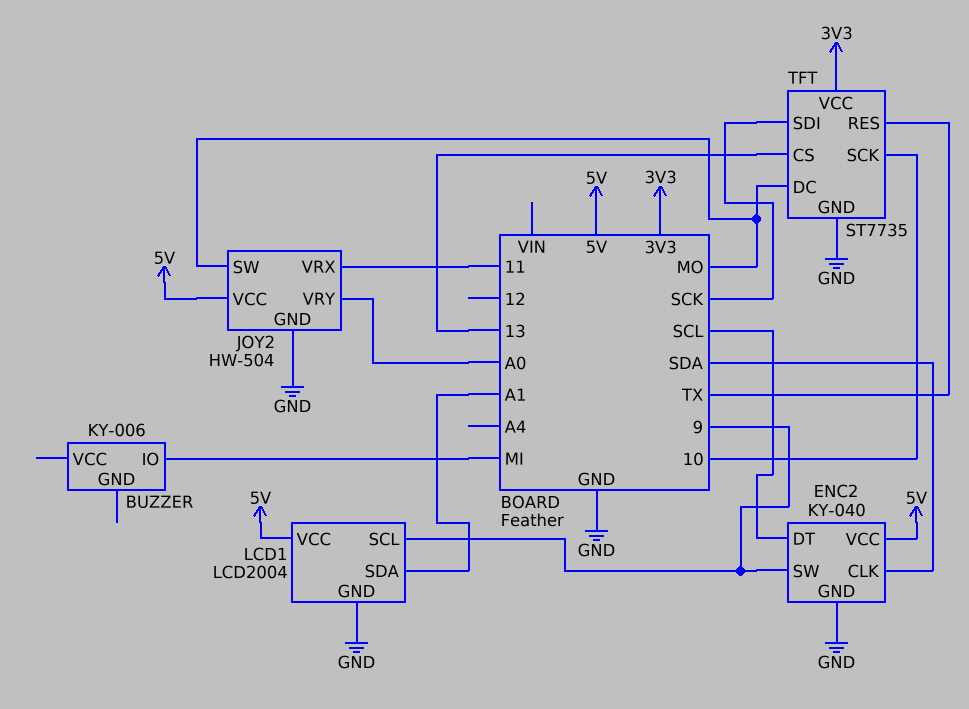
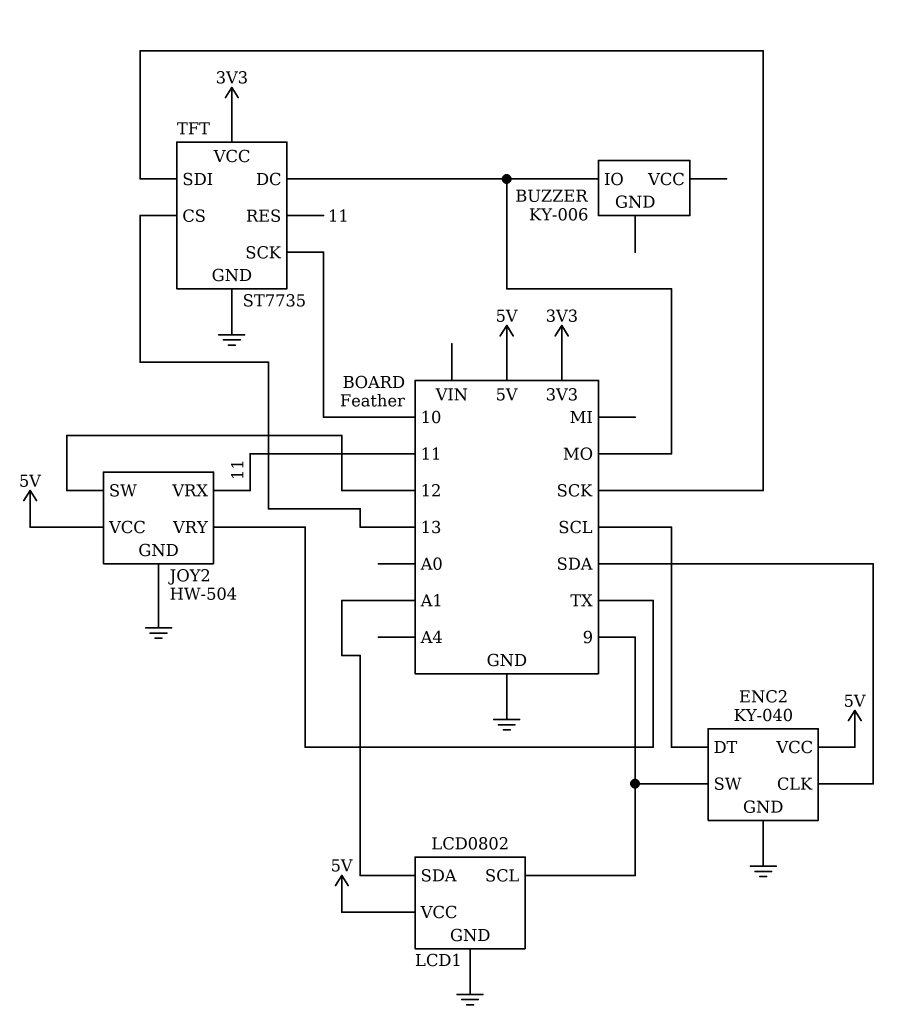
BUZZER pin IO: MI -> MO
JOY2 pin SW: MO -> 12
JOY2 pin VRY: A0 -> TX
LCD1: LCD2004 -> LCD0802
TFT pin RES: TX -> 11

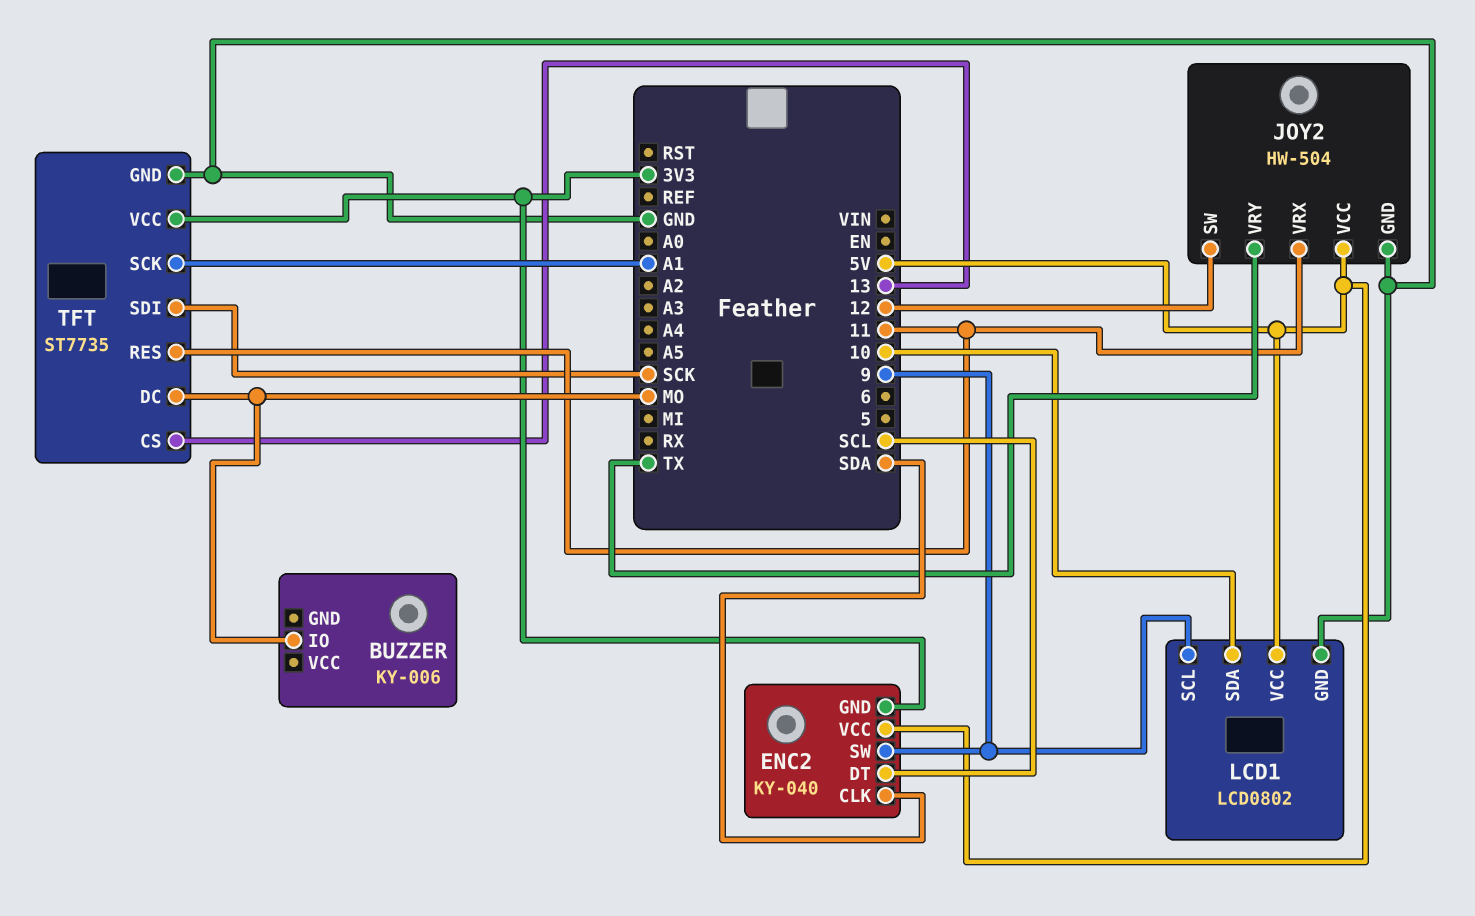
ENC2 pin GND: GND -> 3V3
LCD1 pin SDA: A1 -> 10
TFT pin SCK: 10 -> A1

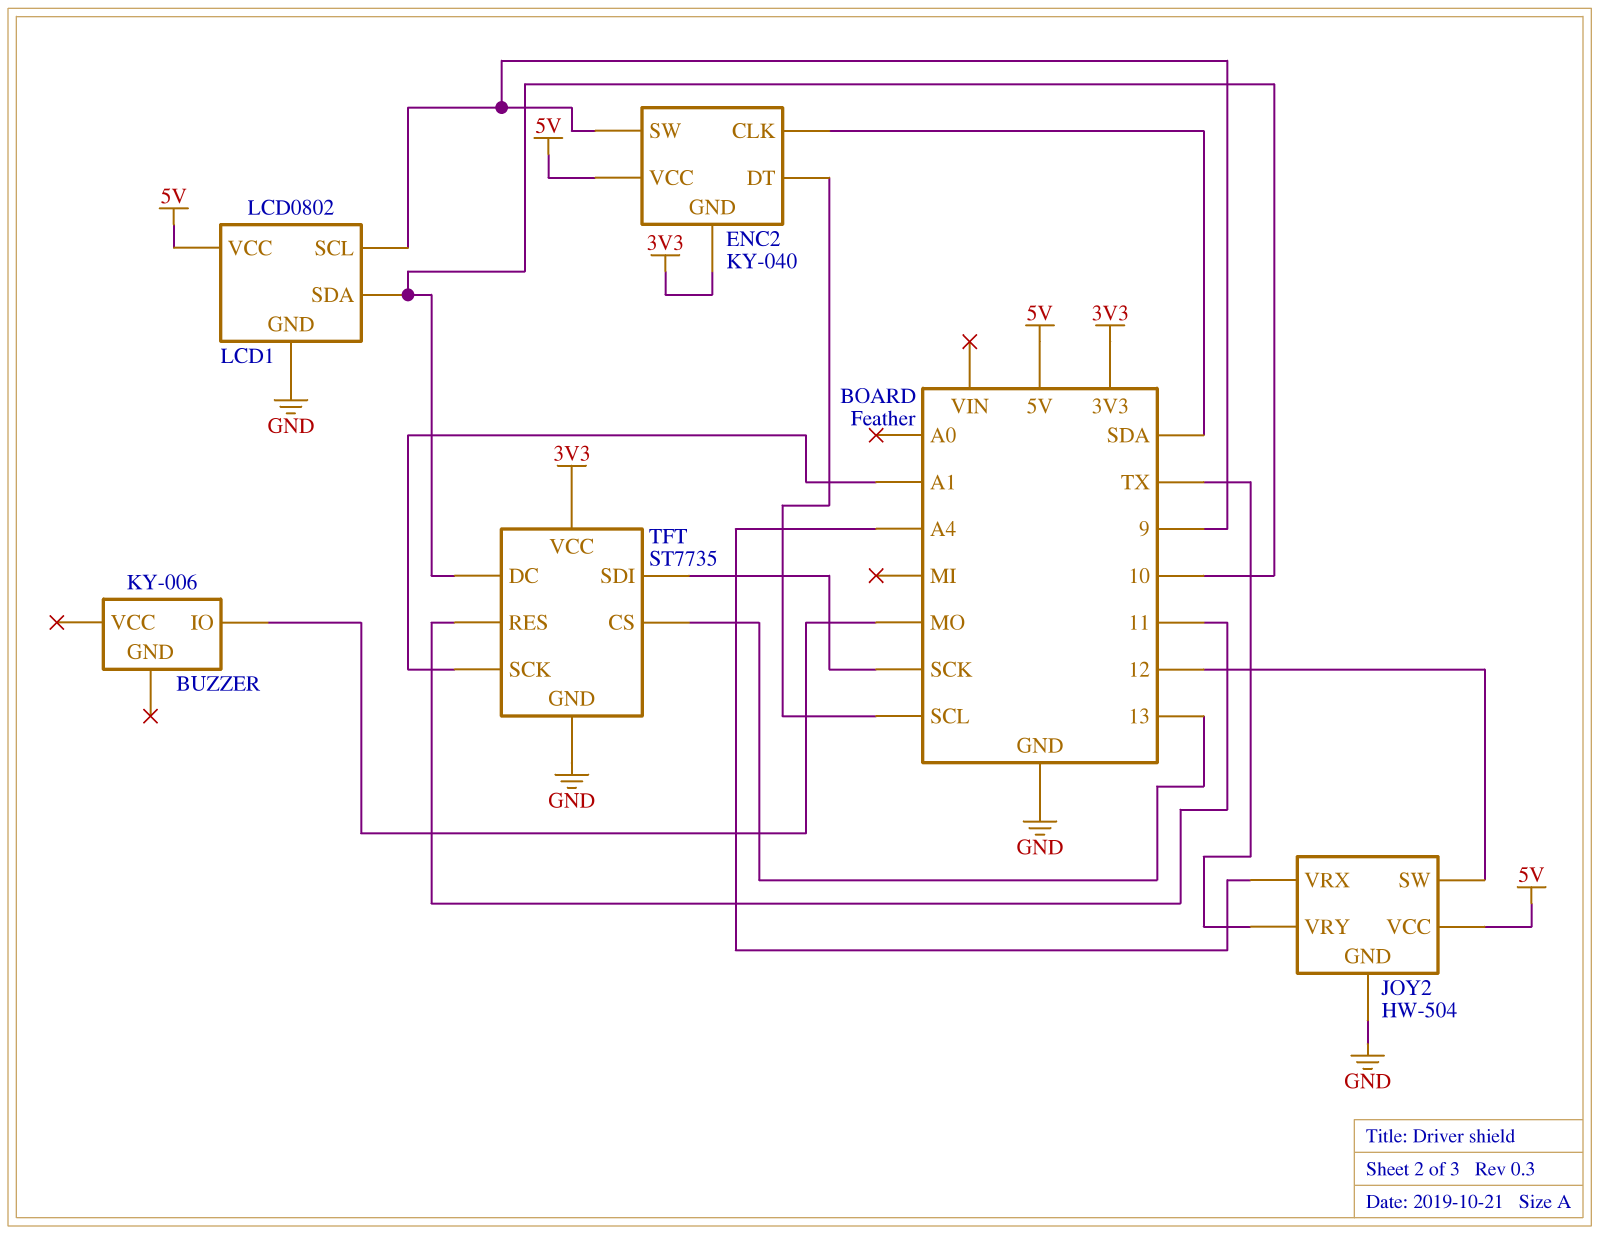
JOY2 pin VRX: 11 -> A4
TFT pin DC: MO -> 10

